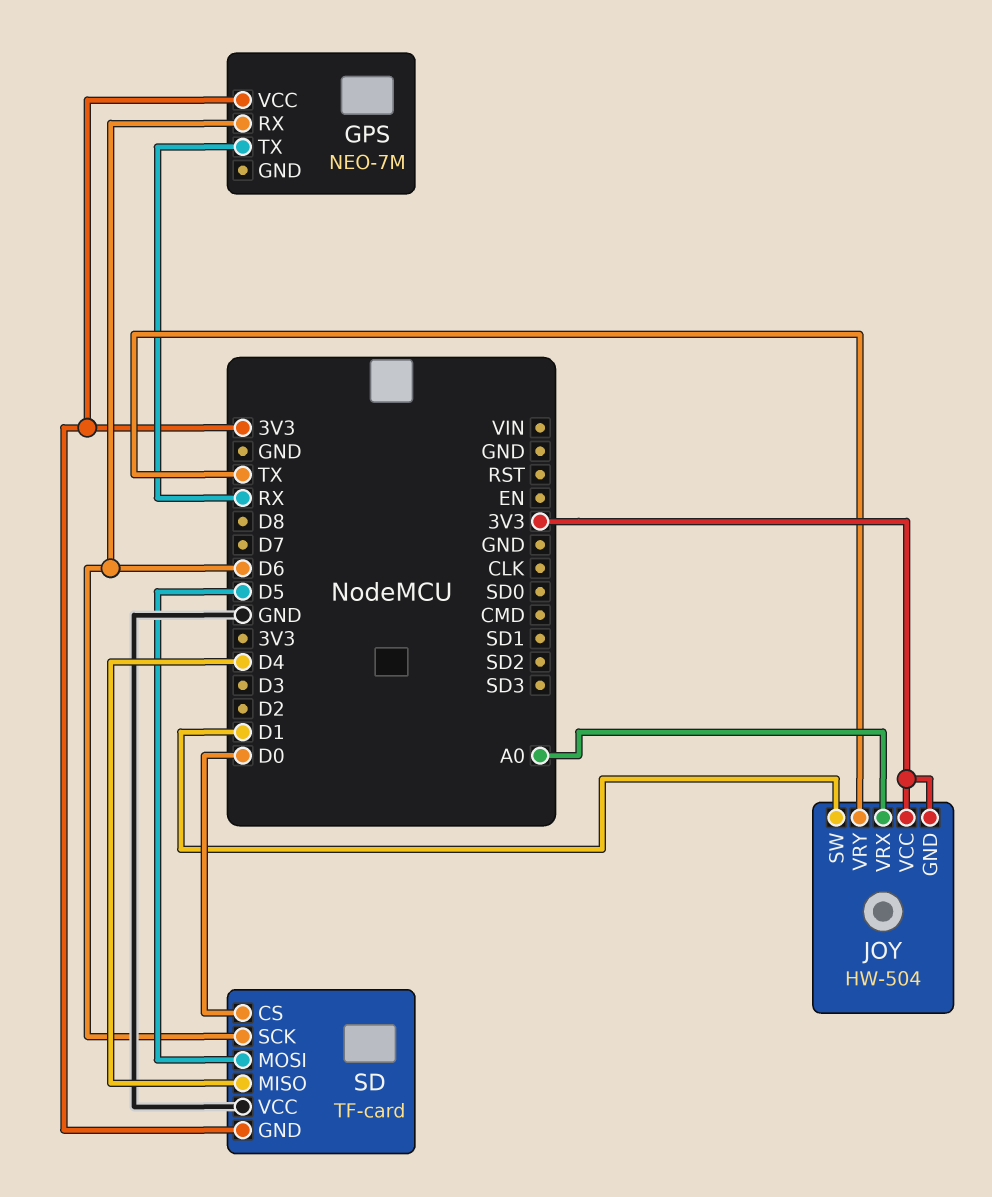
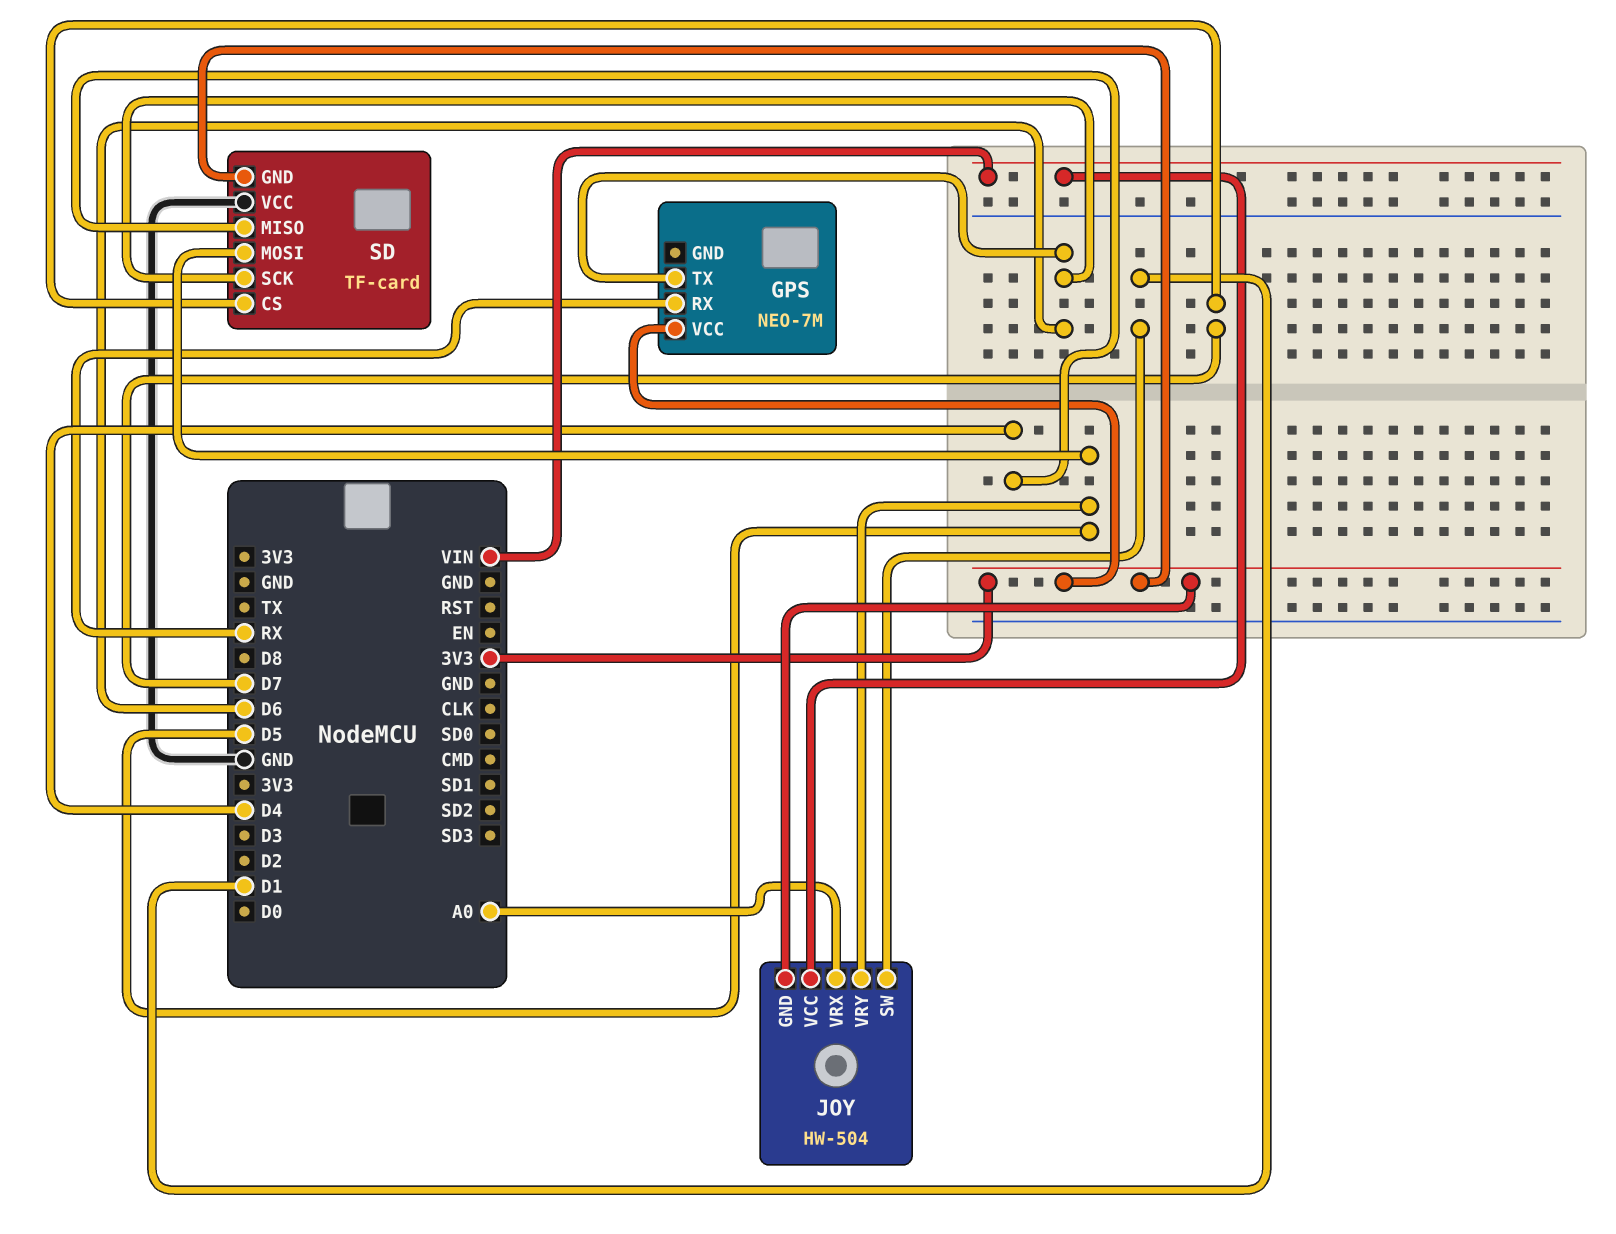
GPS pin RX: D6 -> RX
GPS pin TX: RX -> D6
JOY pin VCC: 3V3 -> VIN
JOY pin VRY: TX -> D5
SD pin CS: D0 -> D7

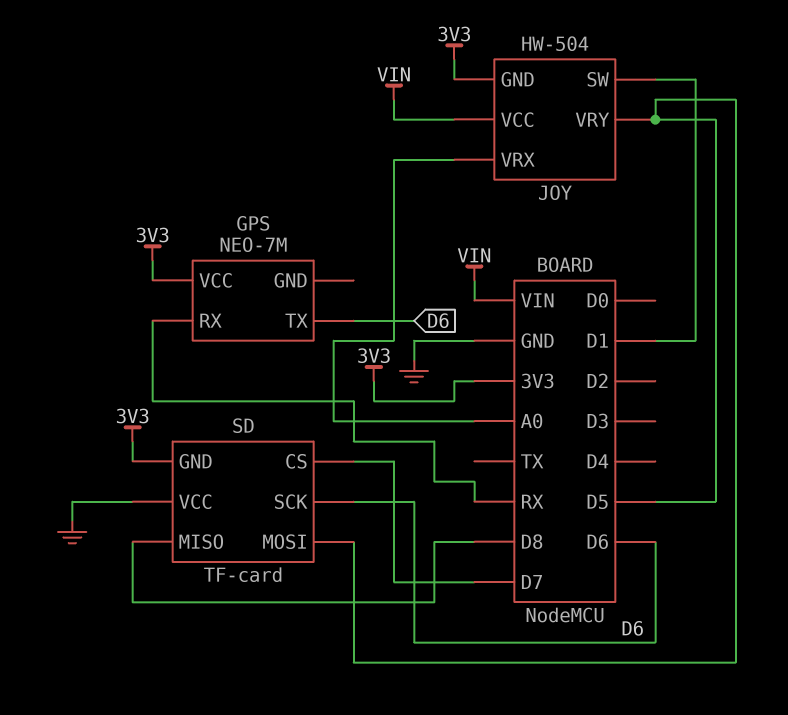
SD pin MISO: D4 -> D8

